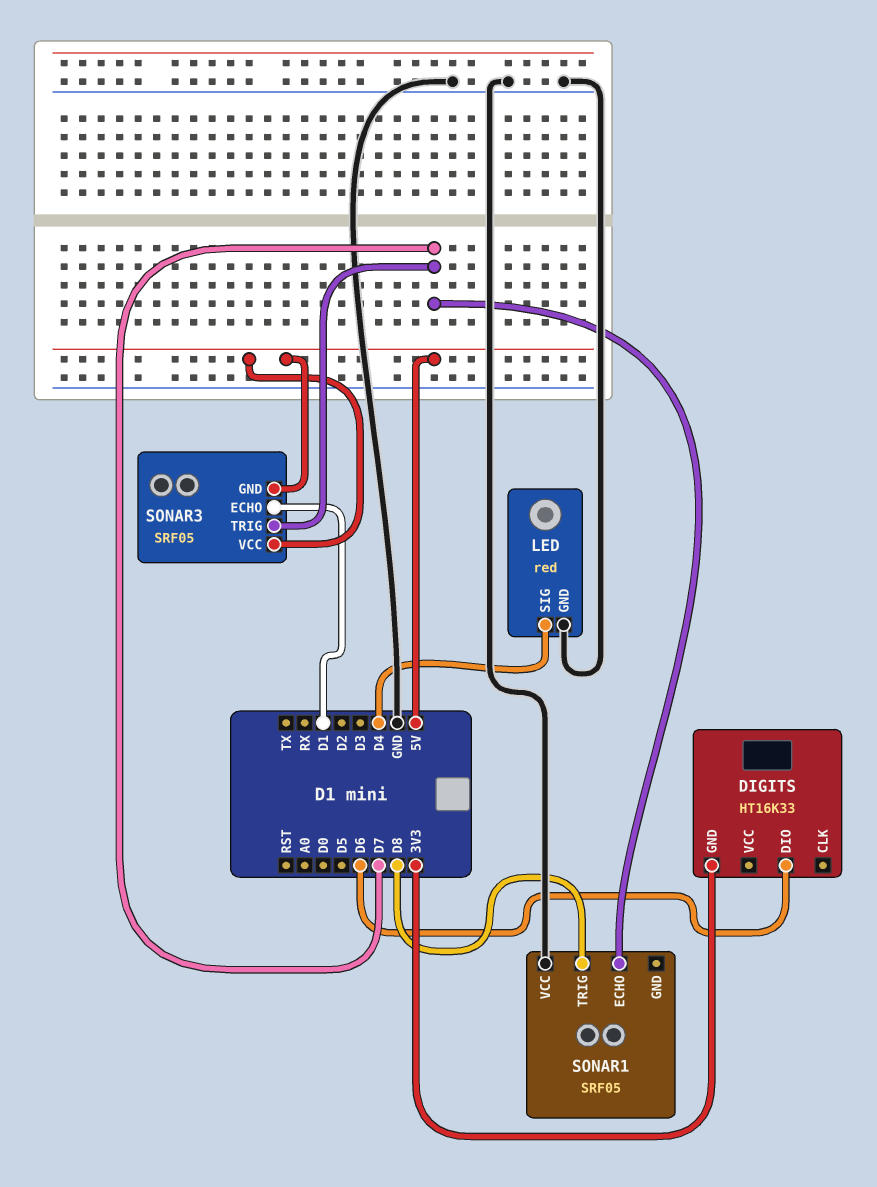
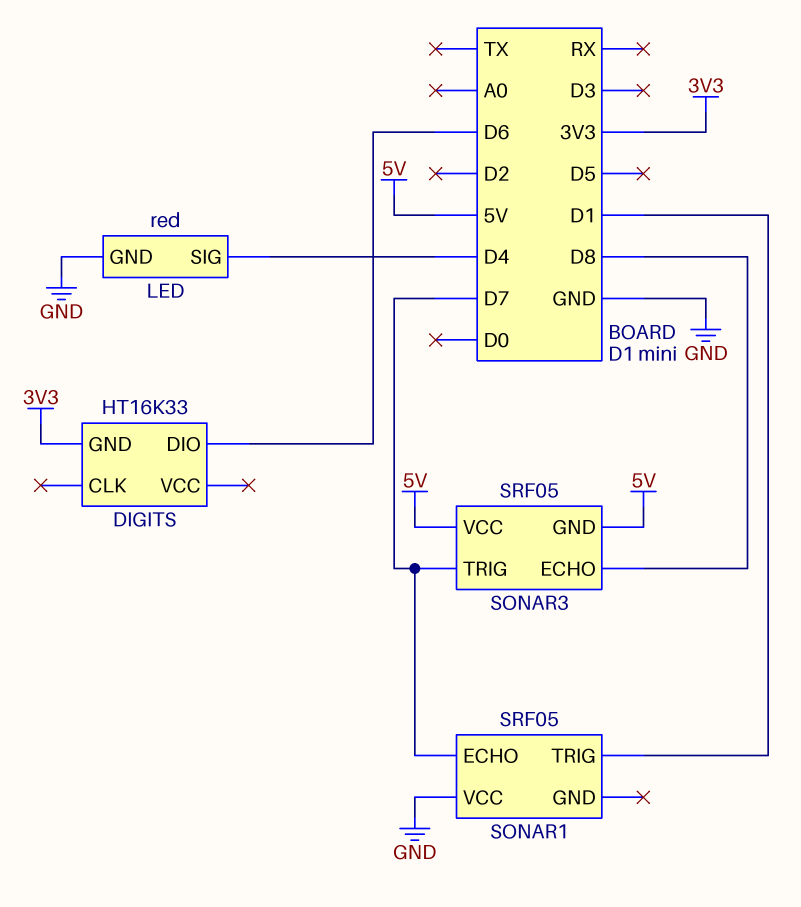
SONAR1 pin TRIG: D8 -> D1
SONAR3 pin ECHO: D1 -> D8

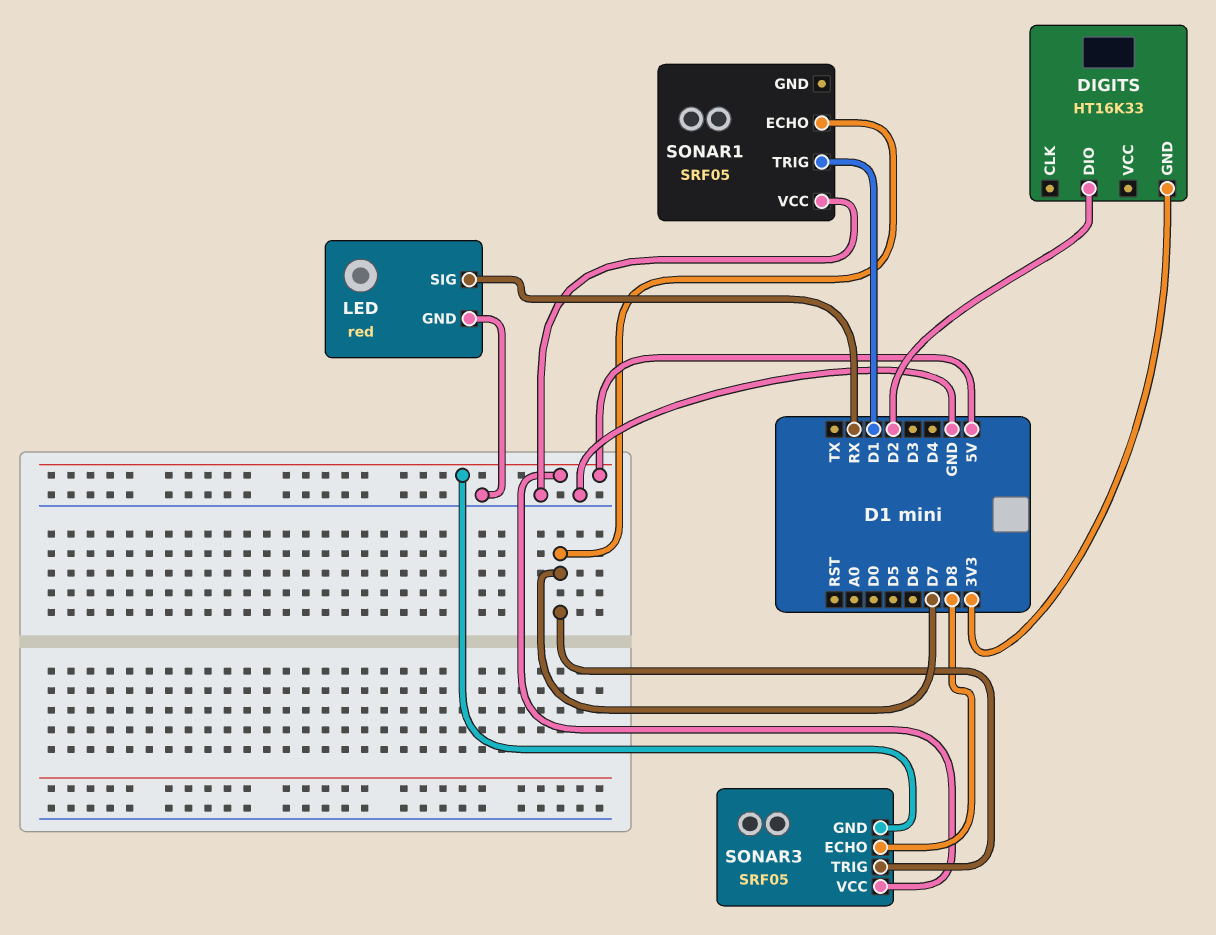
DIGITS pin DIO: D6 -> D2
LED pin SIG: D4 -> RX

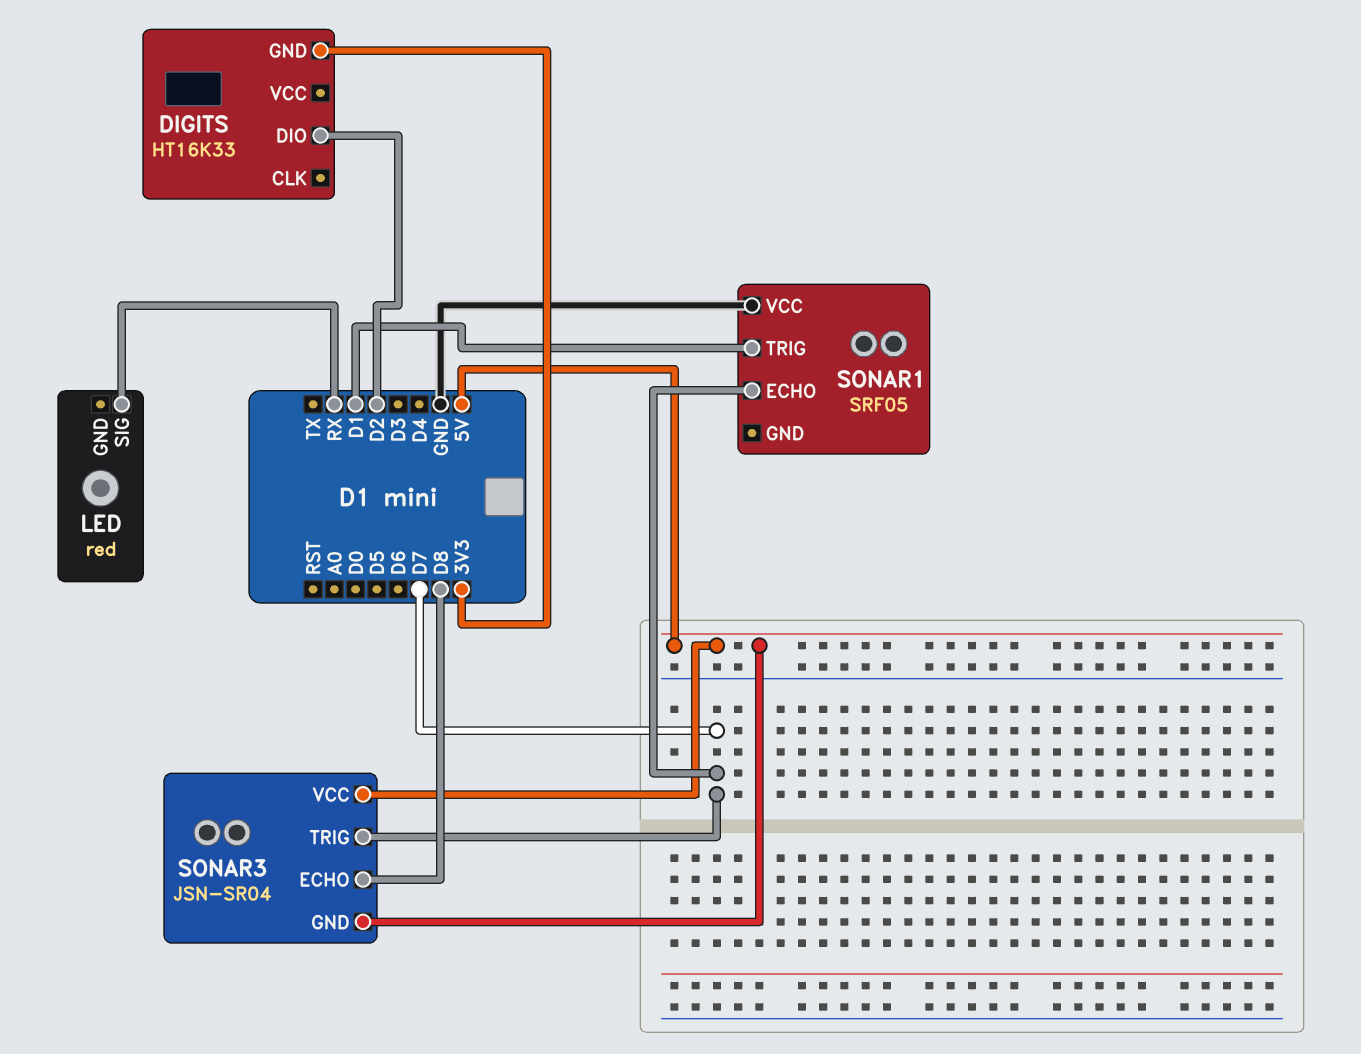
LED pin GND: GND -> none
SONAR3: SRF05 -> JSN-SR04

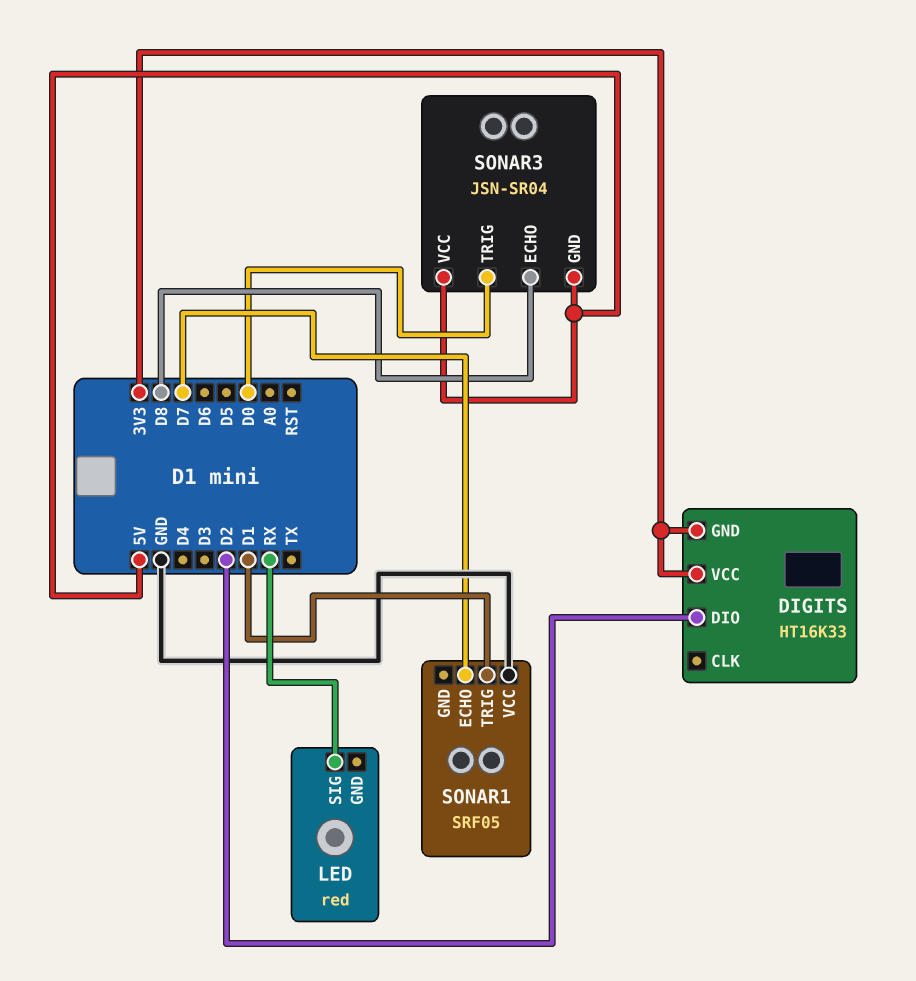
DIGITS pin VCC: none -> 3V3
SONAR3 pin TRIG: D7 -> D0

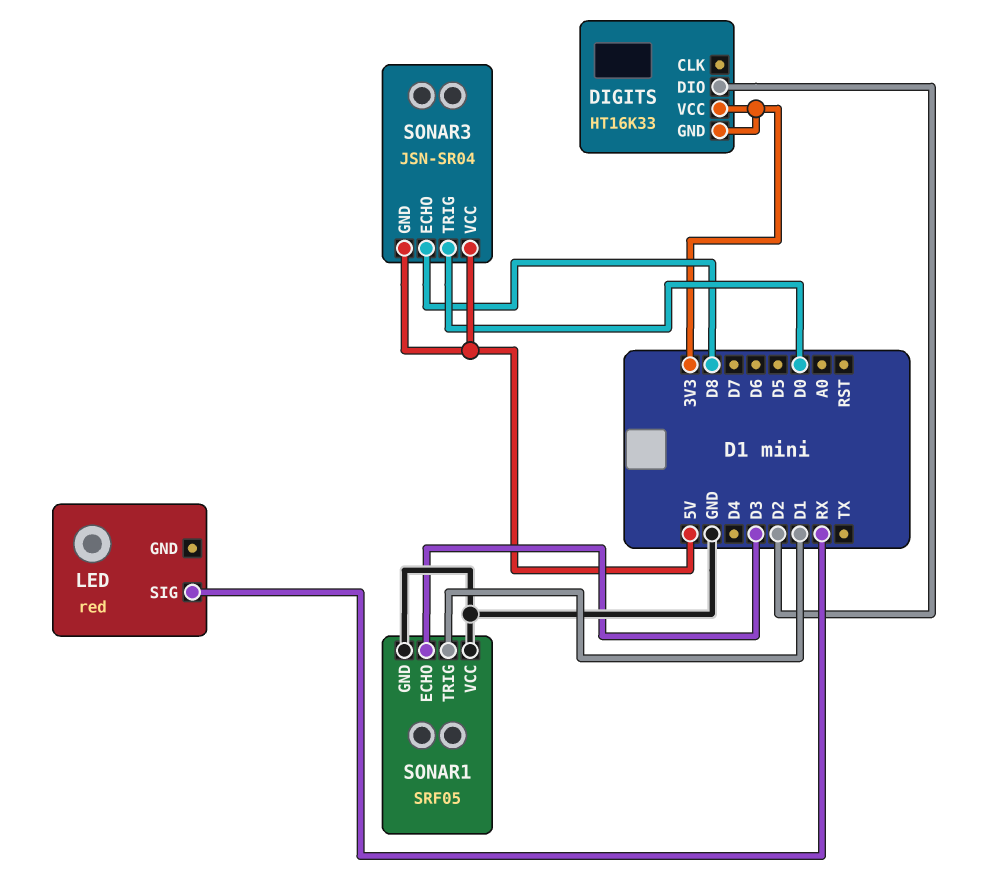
SONAR1 pin ECHO: D7 -> D3
SONAR1 pin GND: none -> GND

